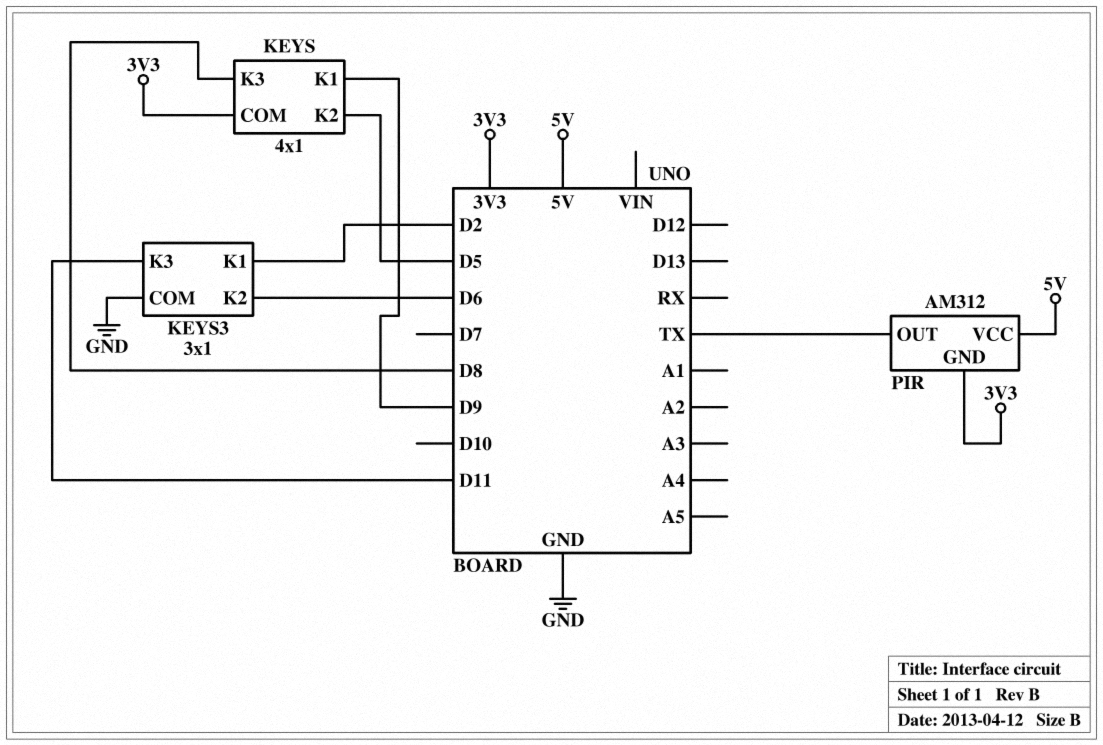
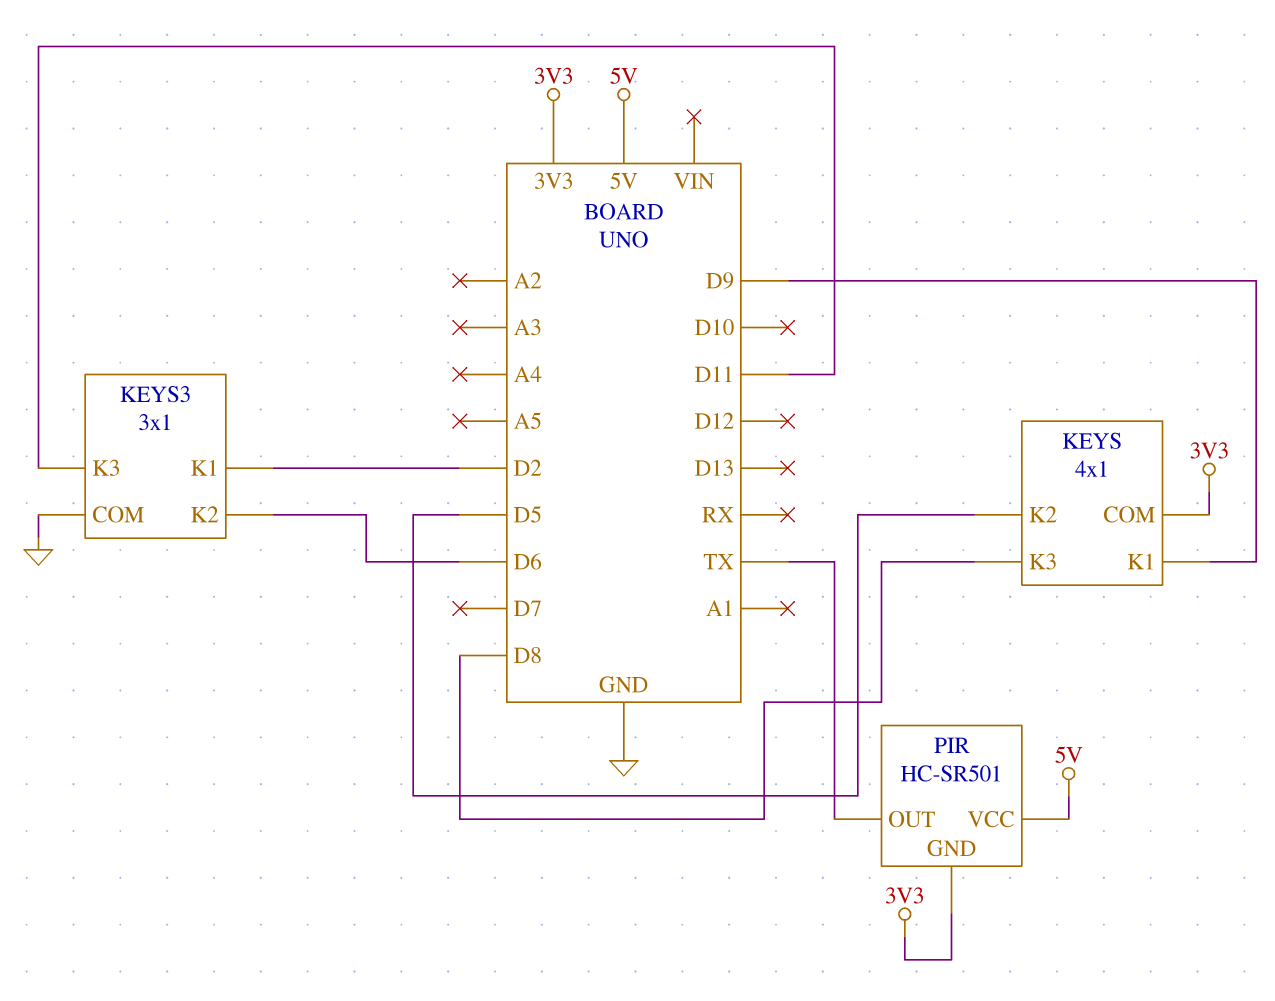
PIR: AM312 -> HC-SR501

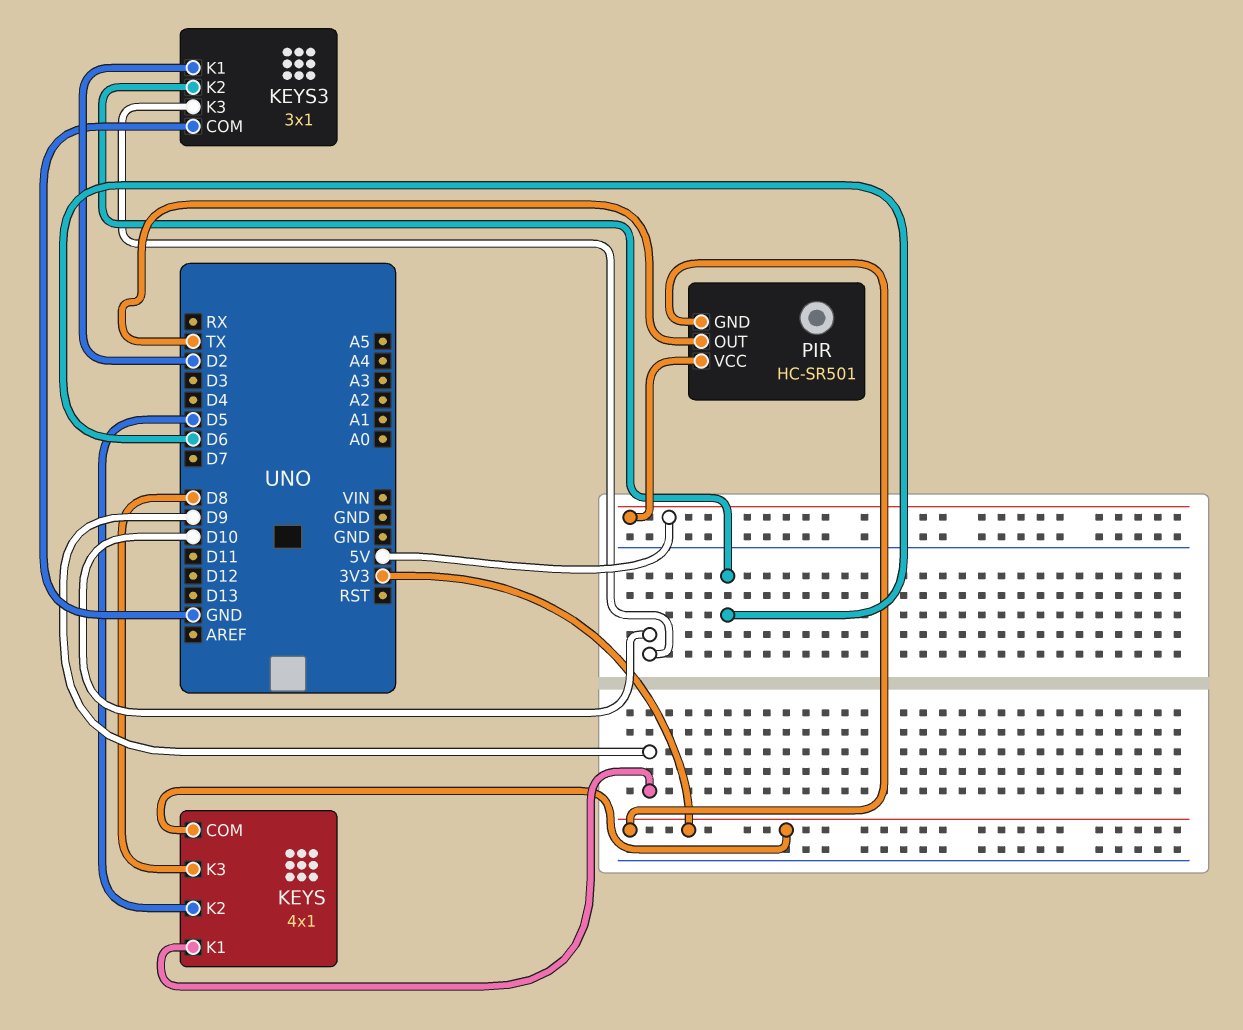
KEYS3 pin K3: D11 -> D10

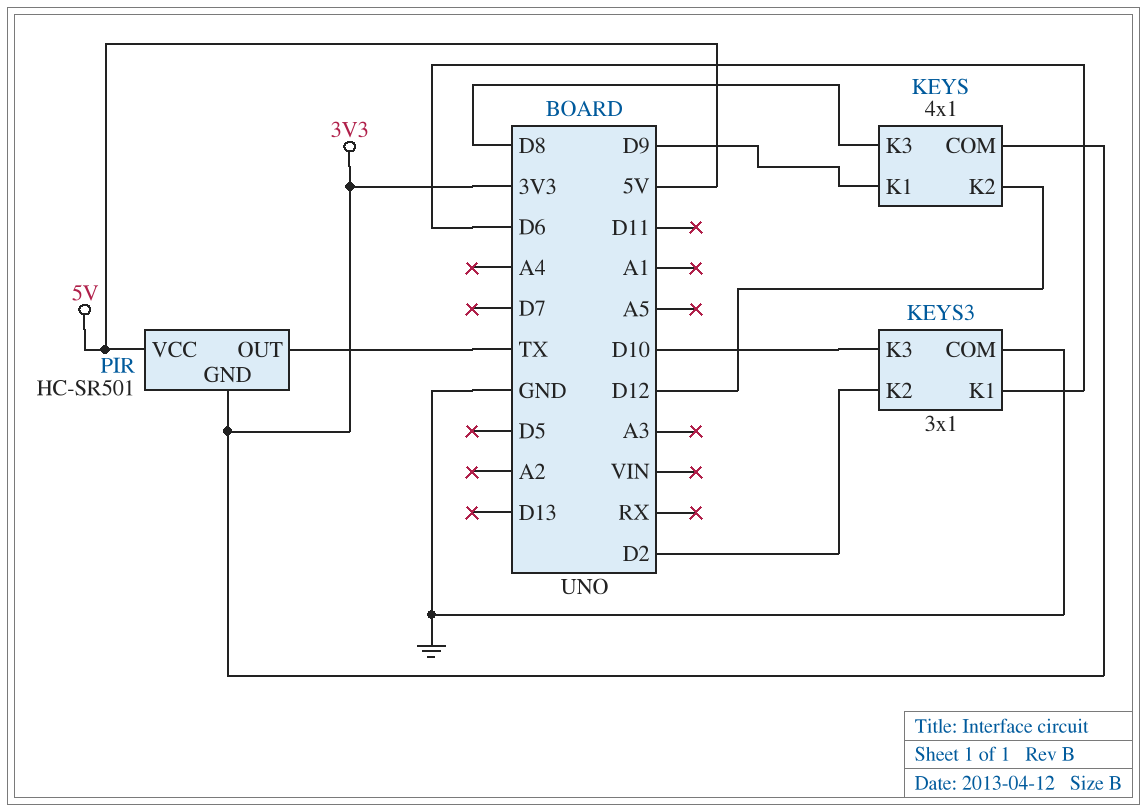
KEYS pin K2: D5 -> D12
KEYS3 pin K1: D2 -> D6
KEYS3 pin K2: D6 -> D2

